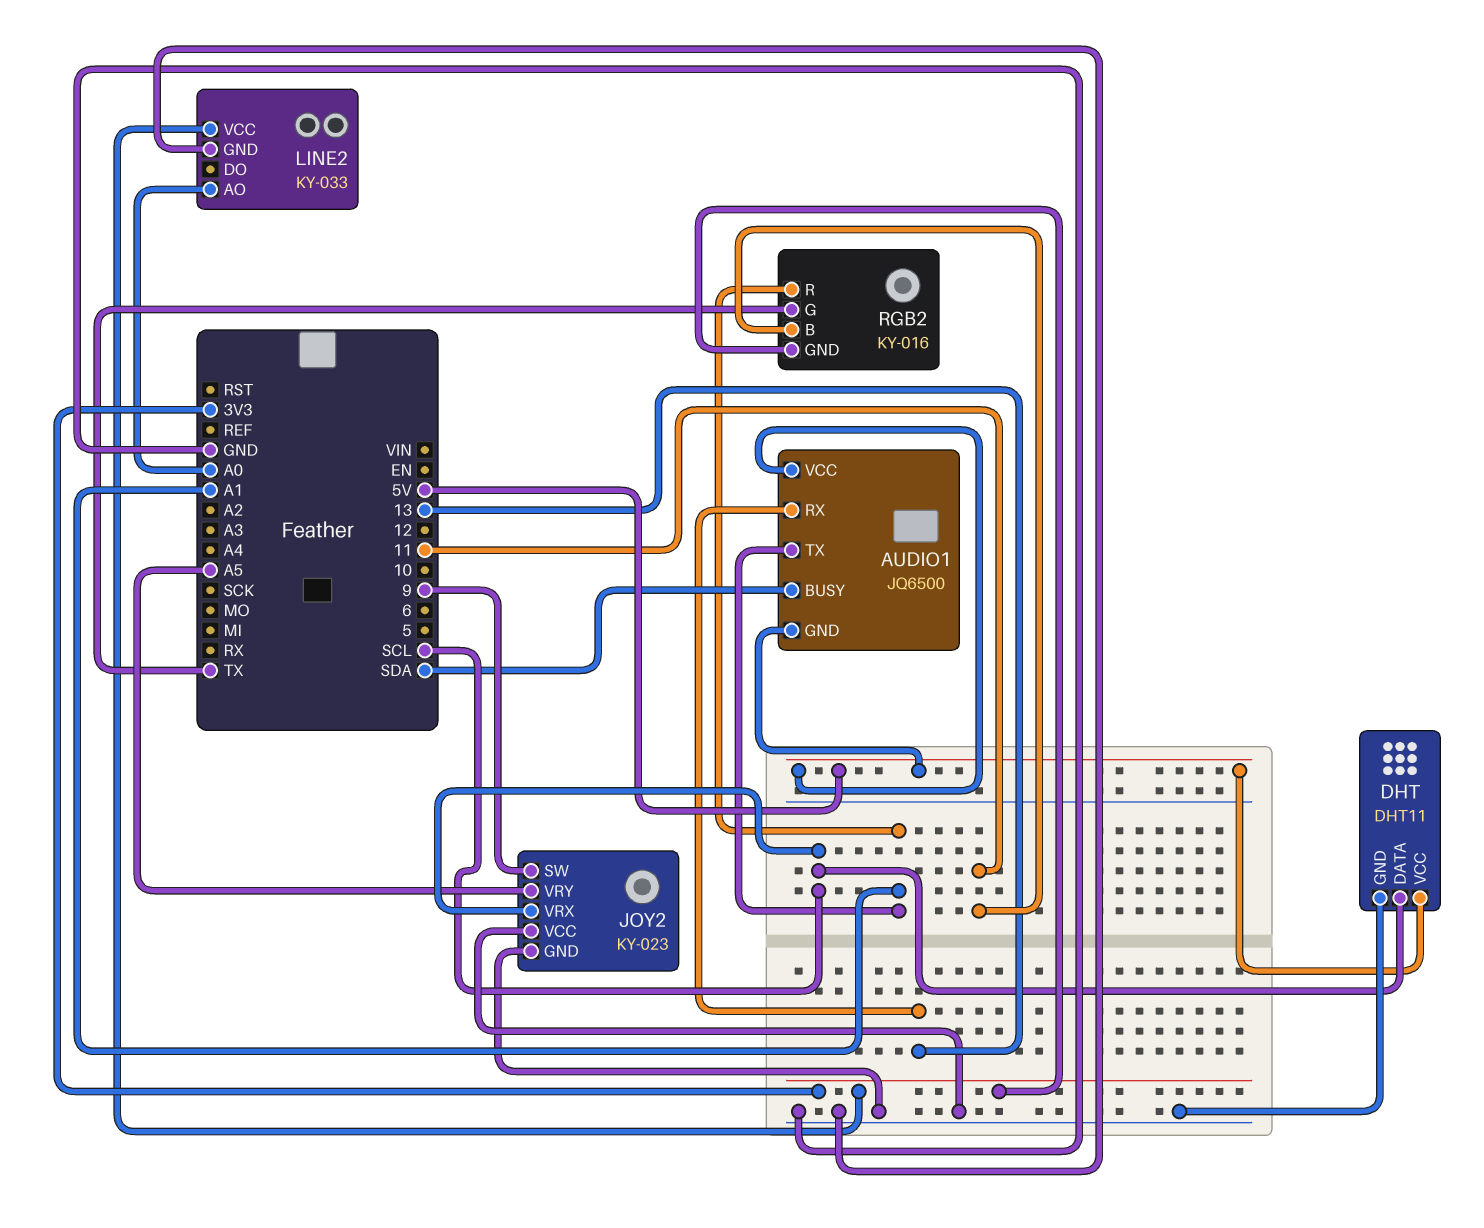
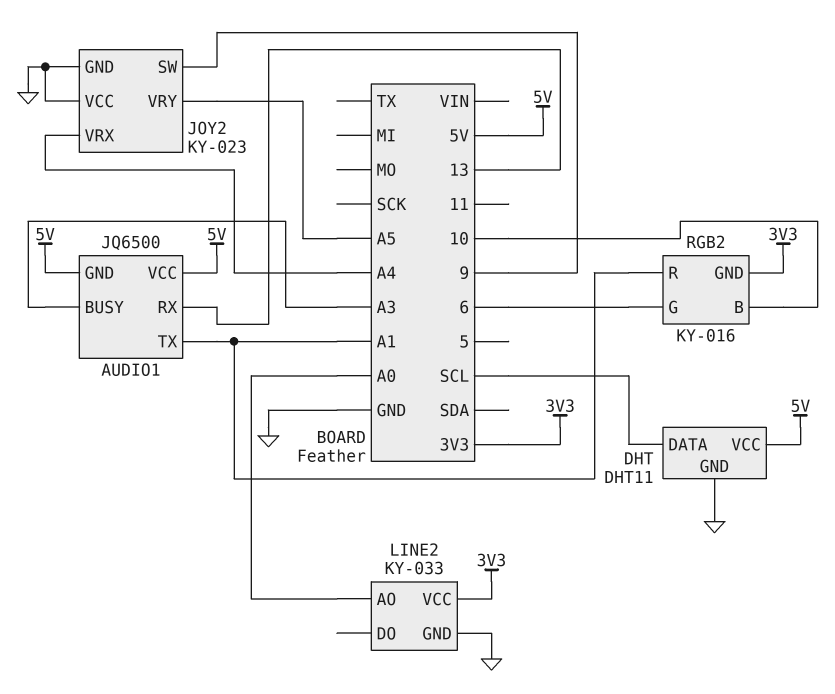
AUDIO1 pin BUSY: SDA -> A3
JOY2 pin VRX: SCL -> A4
RGB2 pin B: 11 -> 10
RGB2 pin G: TX -> 6

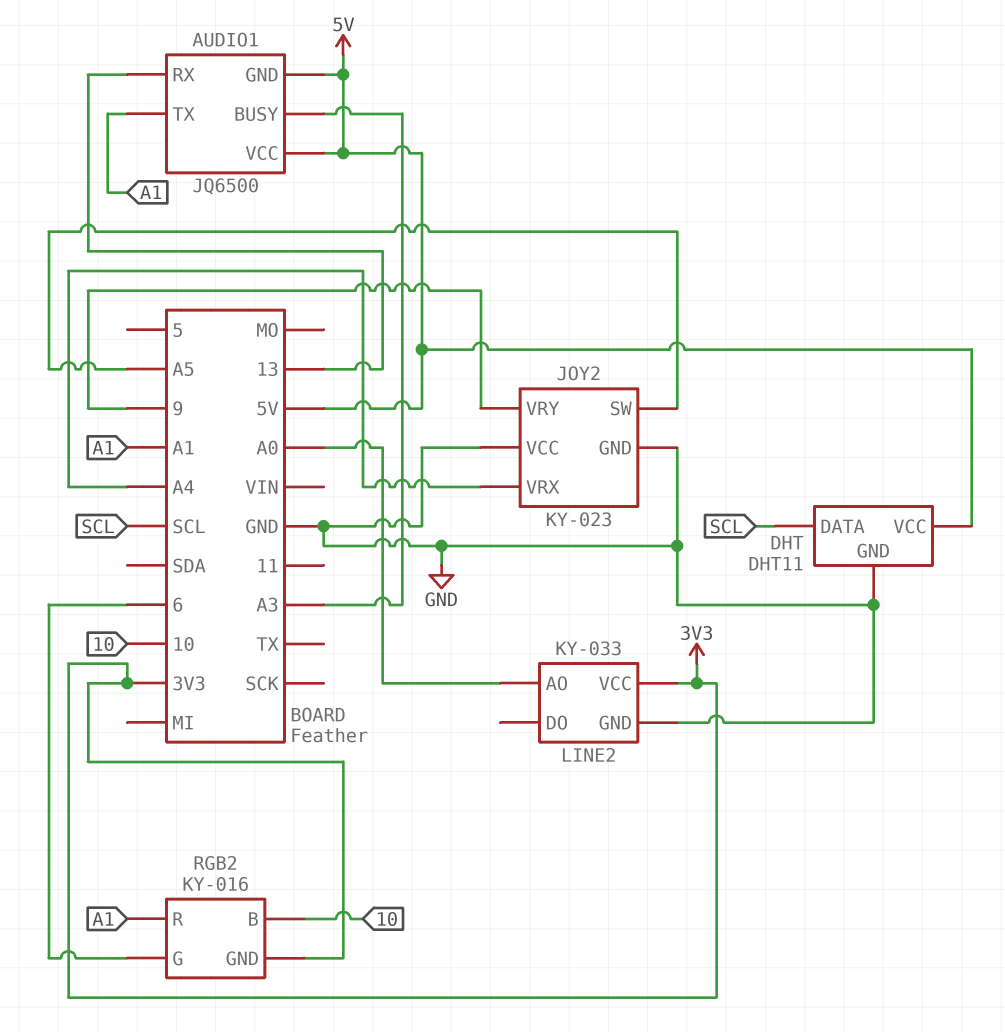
JOY2 pin SW: 9 -> A5
JOY2 pin VRY: A5 -> 9

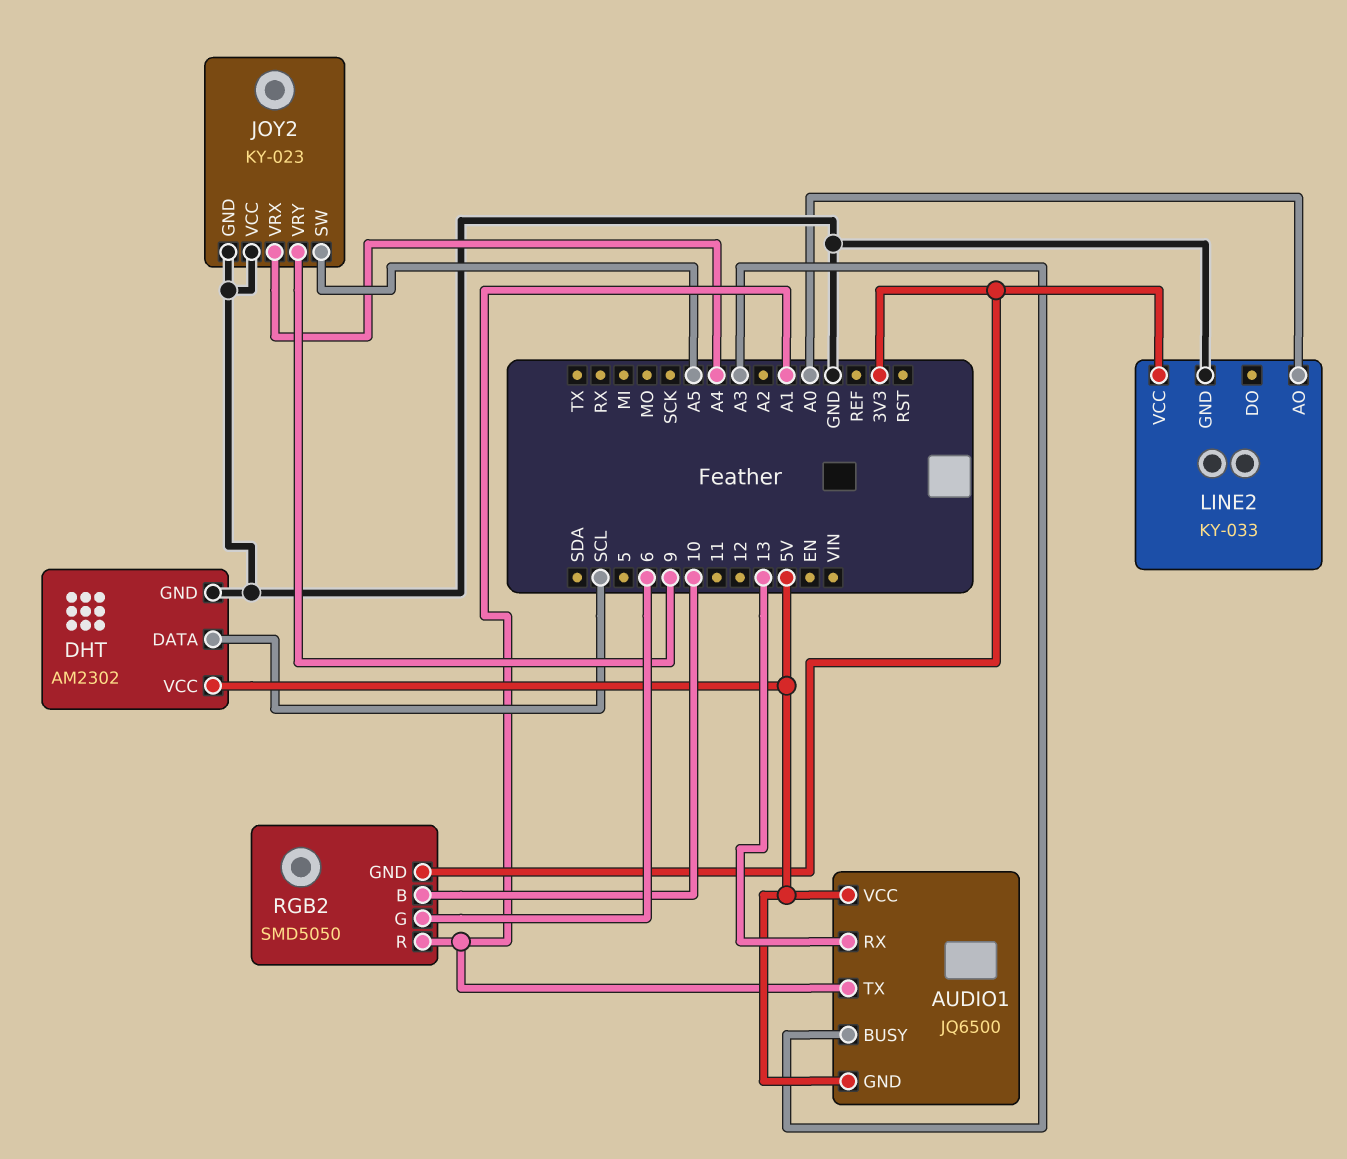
DHT: DHT11 -> AM2302
RGB2: KY-016 -> SMD5050

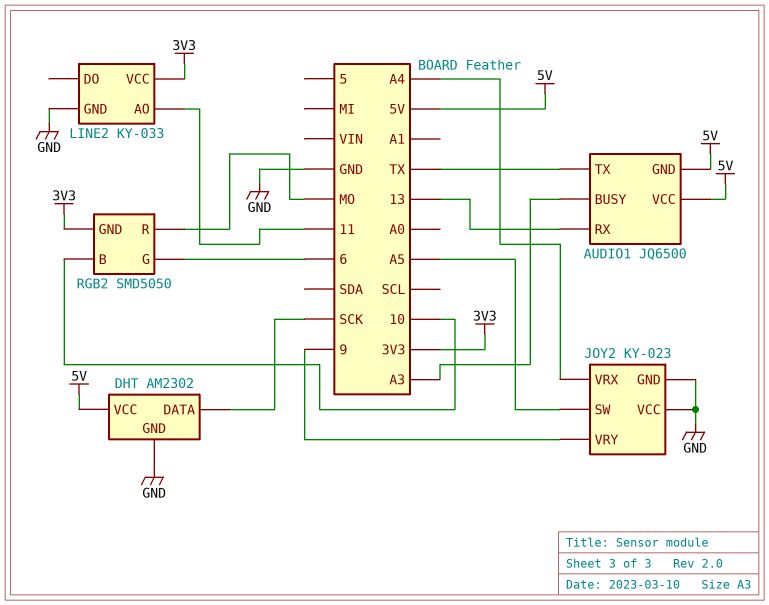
AUDIO1 pin TX: A1 -> TX
DHT pin DATA: SCL -> SCK
LINE2 pin AO: A0 -> 11
RGB2 pin R: A1 -> MO

